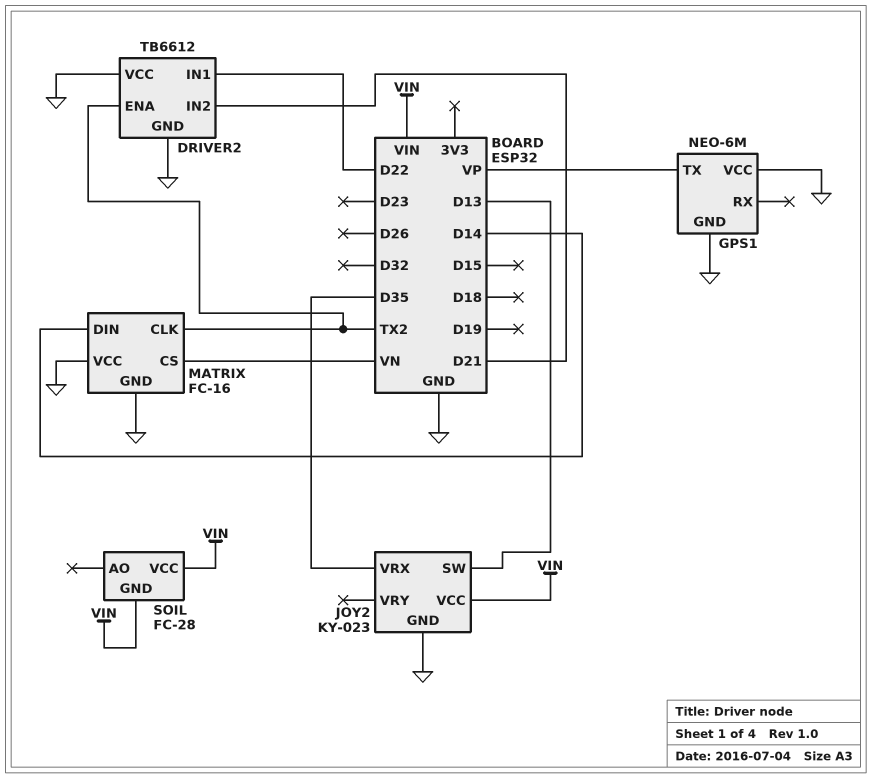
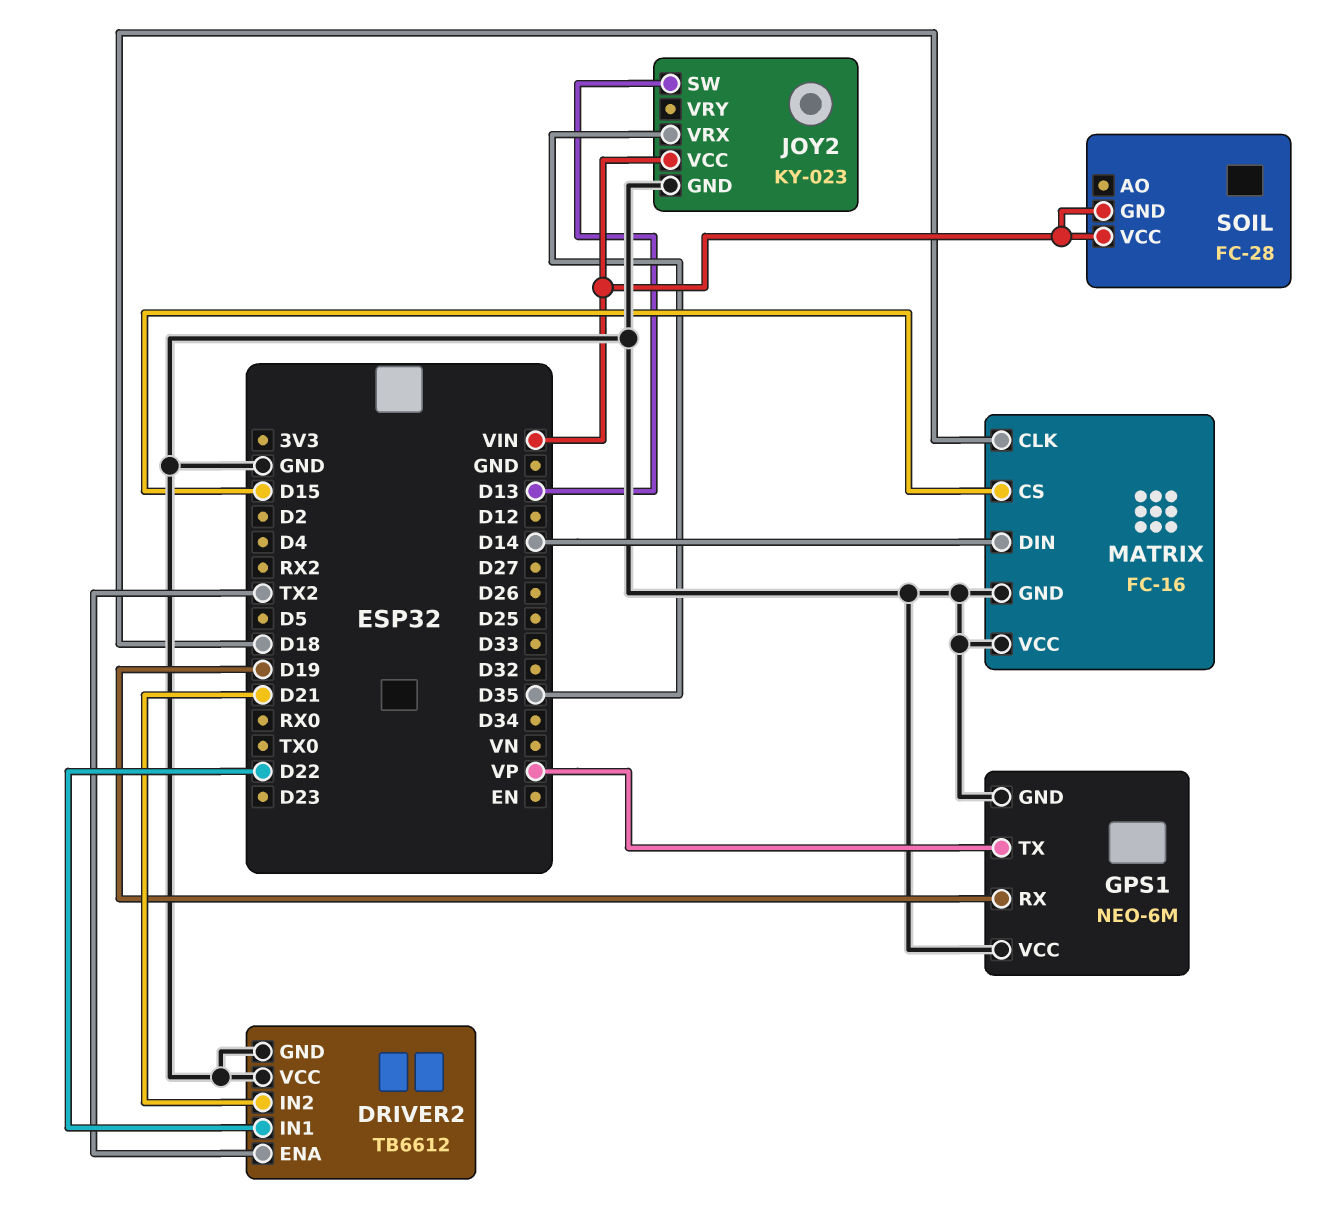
GPS1 pin RX: none -> D19
MATRIX pin CLK: TX2 -> D18
MATRIX pin CS: VN -> D15

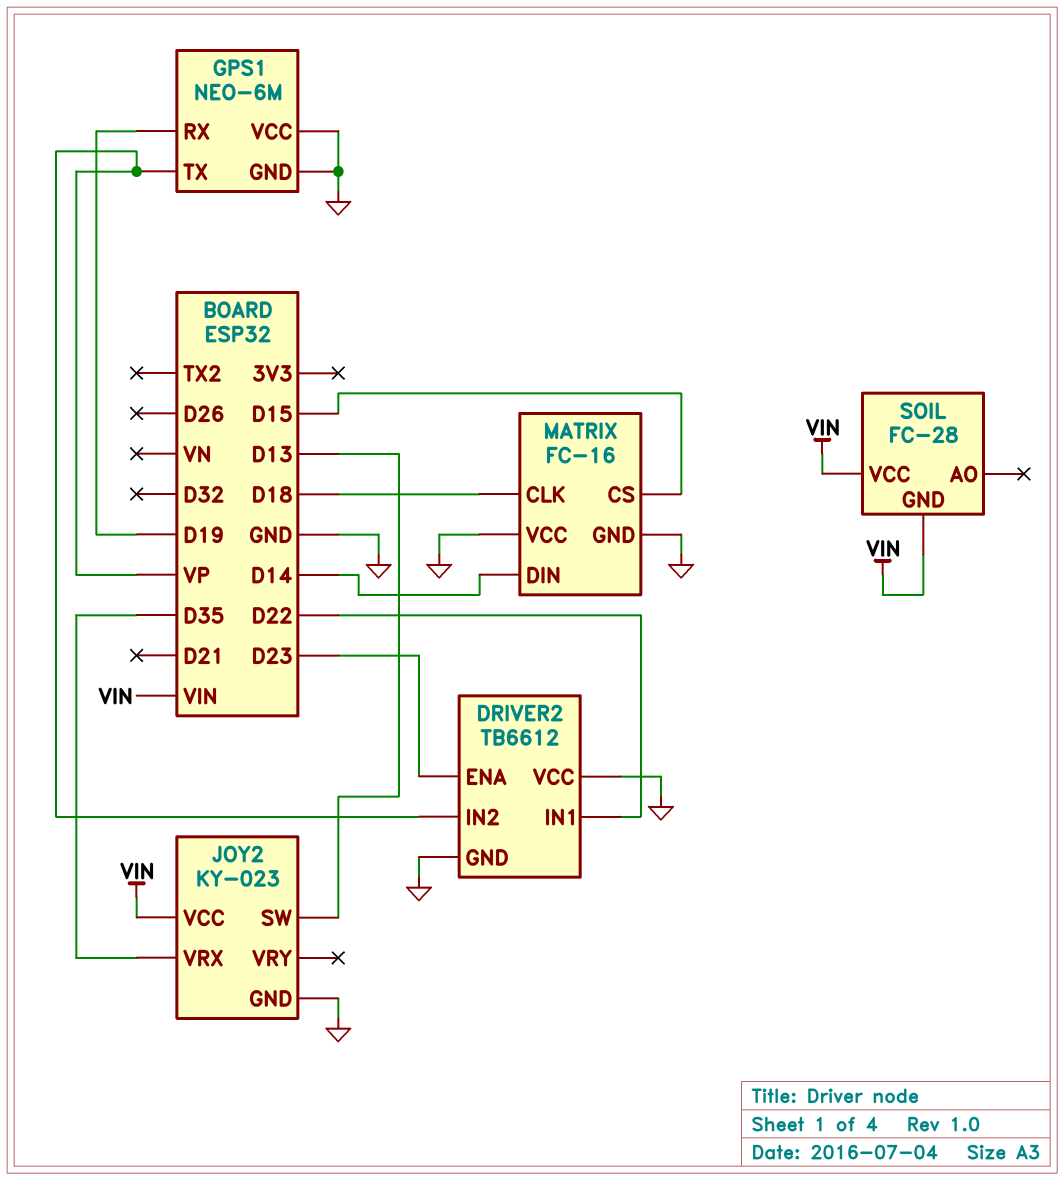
DRIVER2 pin ENA: TX2 -> D23
DRIVER2 pin IN2: D21 -> VP

